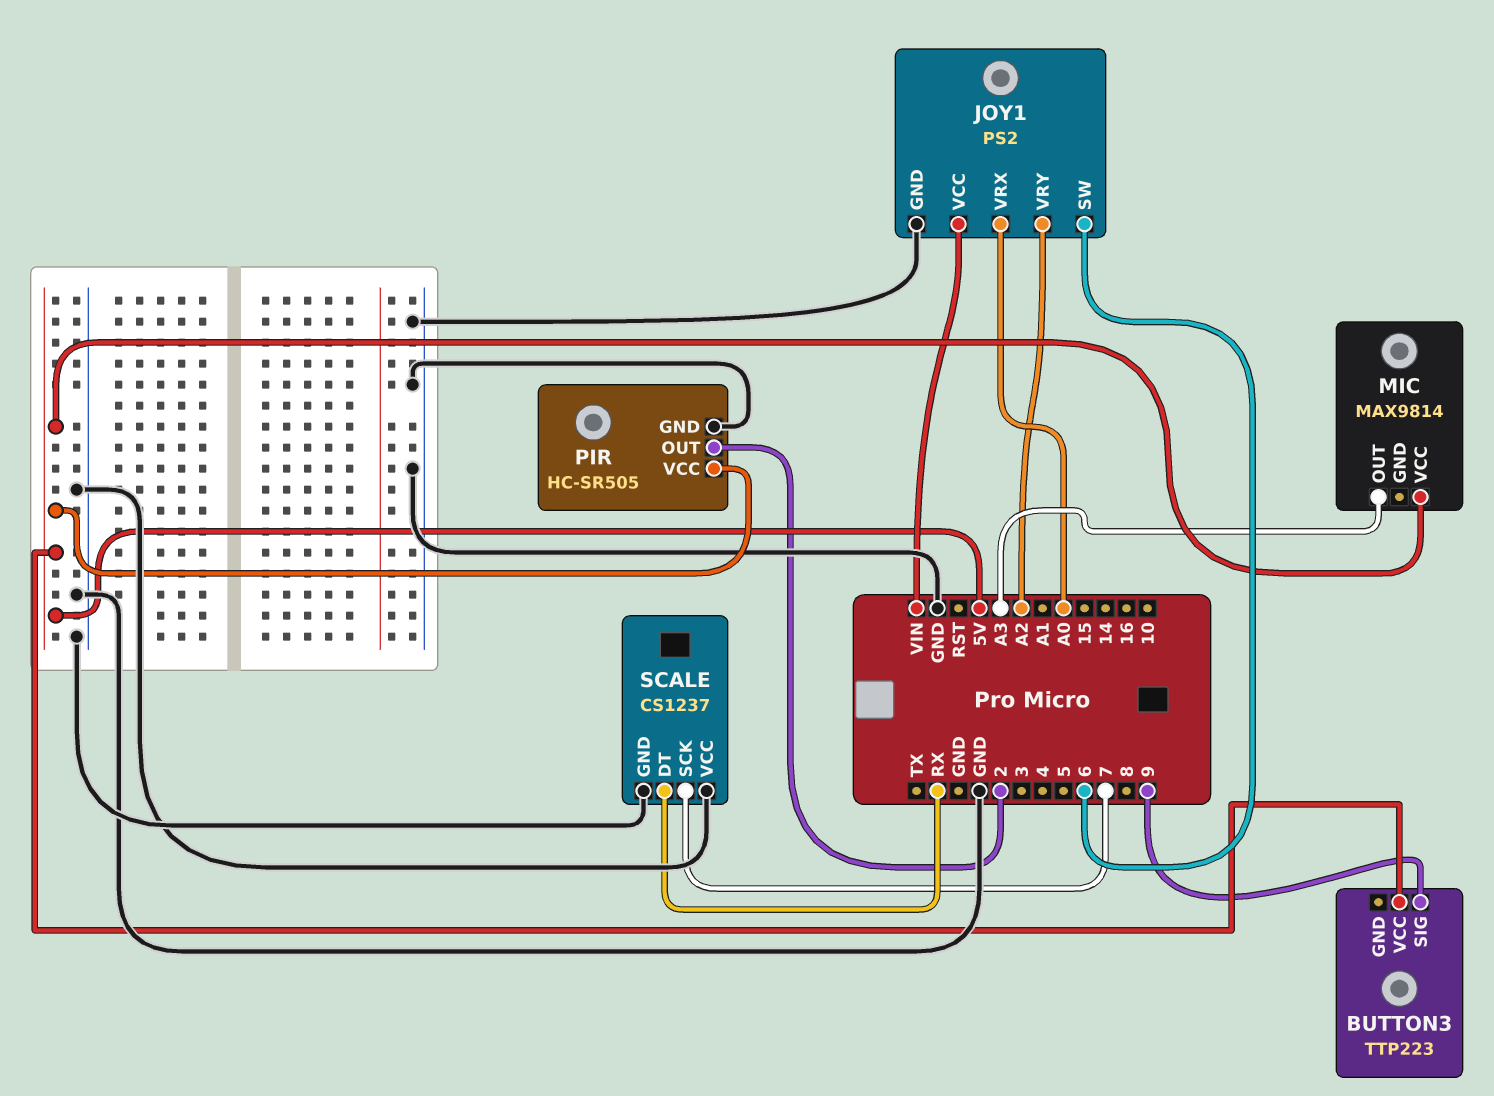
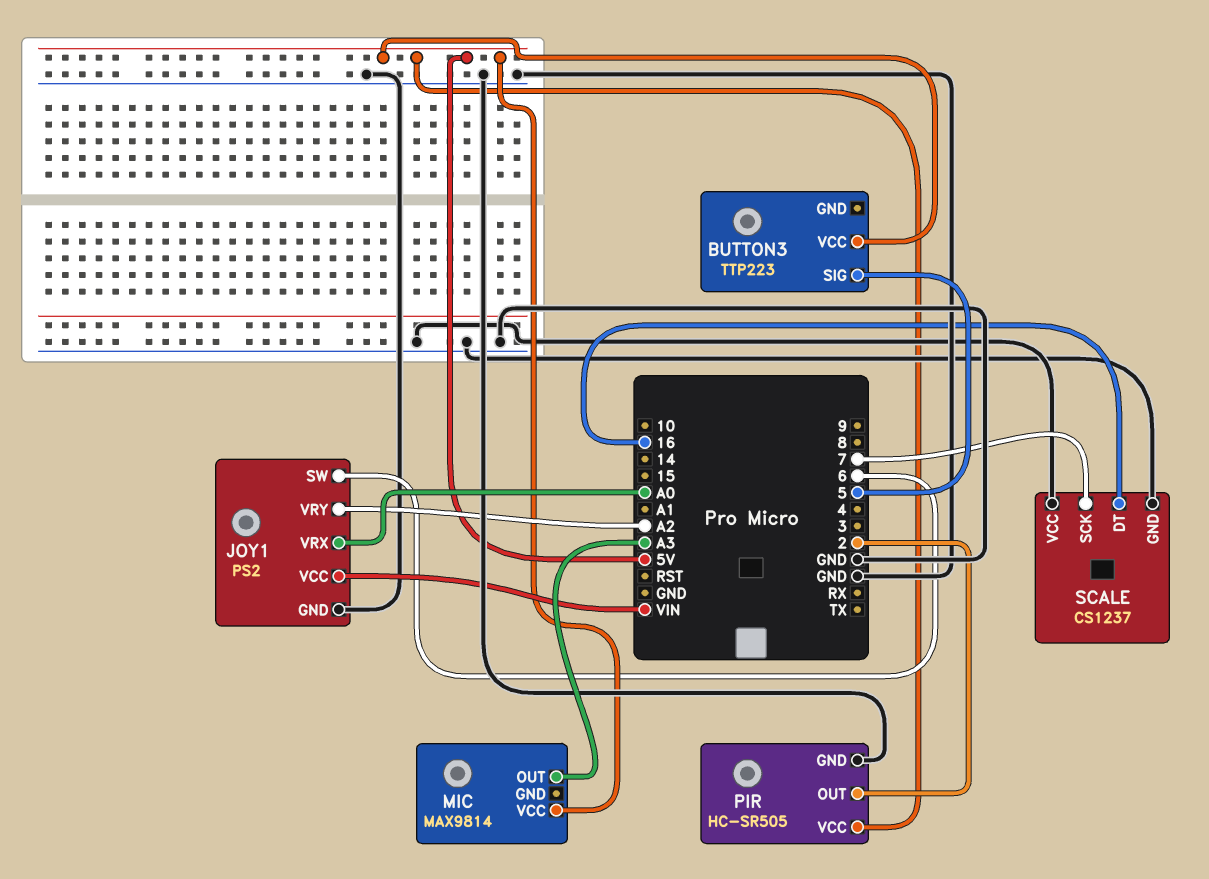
BUTTON3 pin SIG: 9 -> 5
SCALE pin DT: RX -> 16

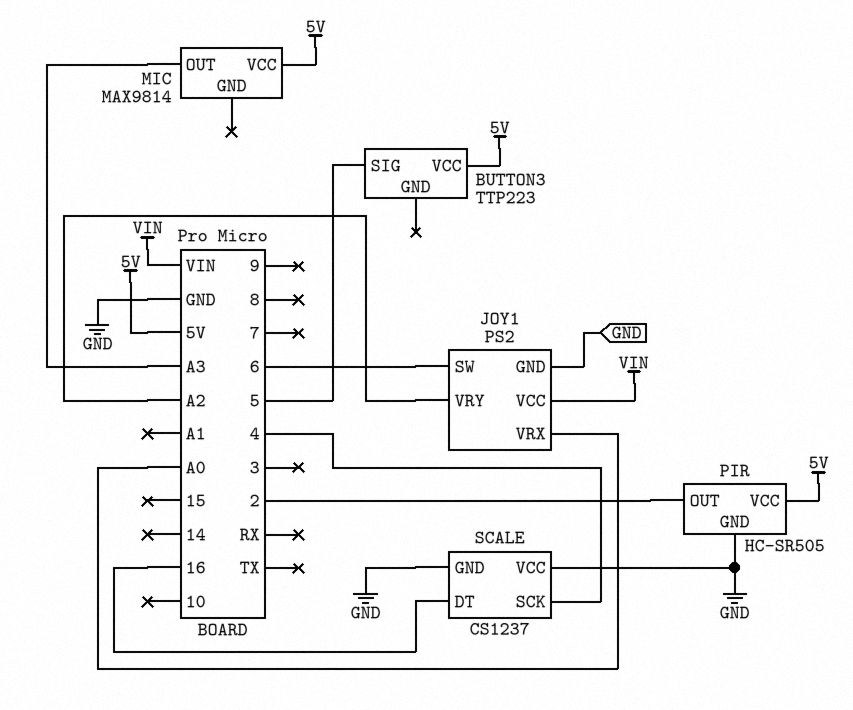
SCALE pin SCK: 7 -> 4

